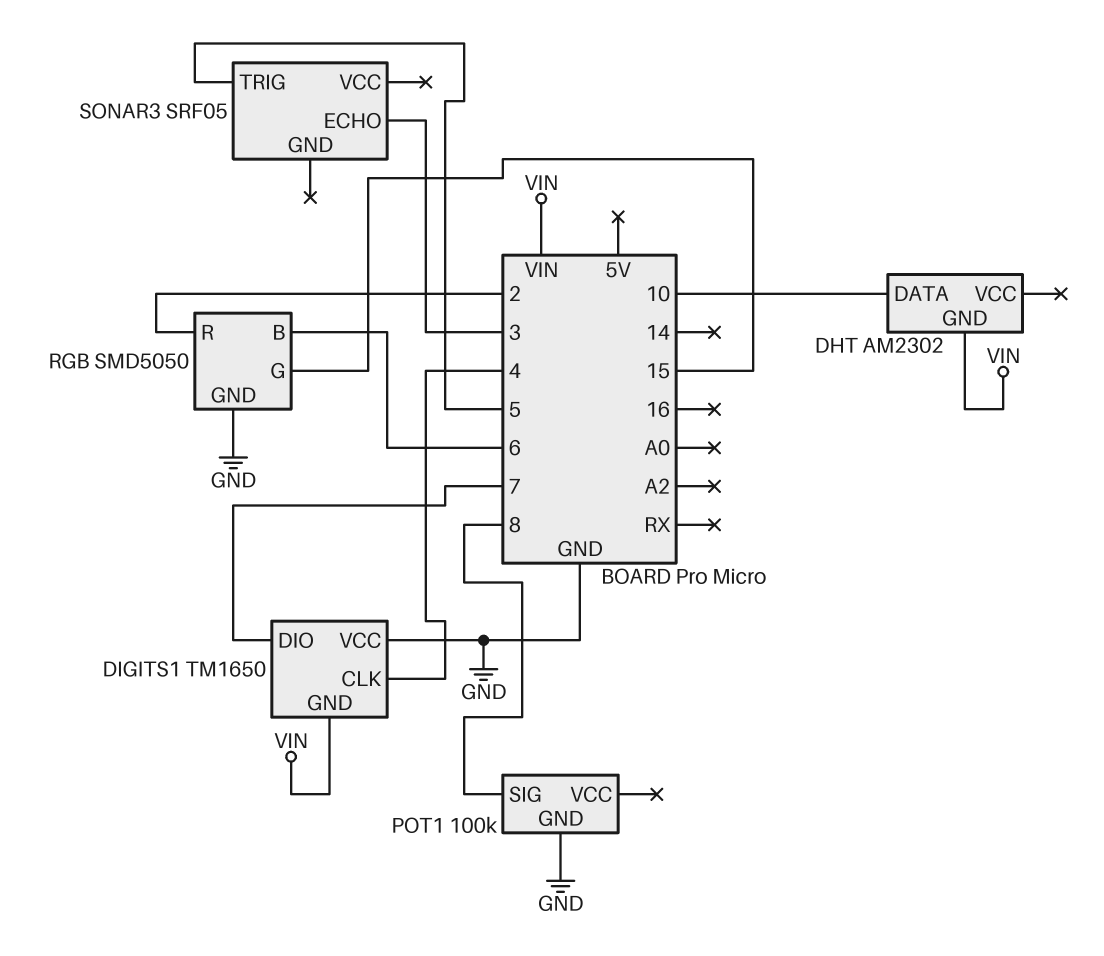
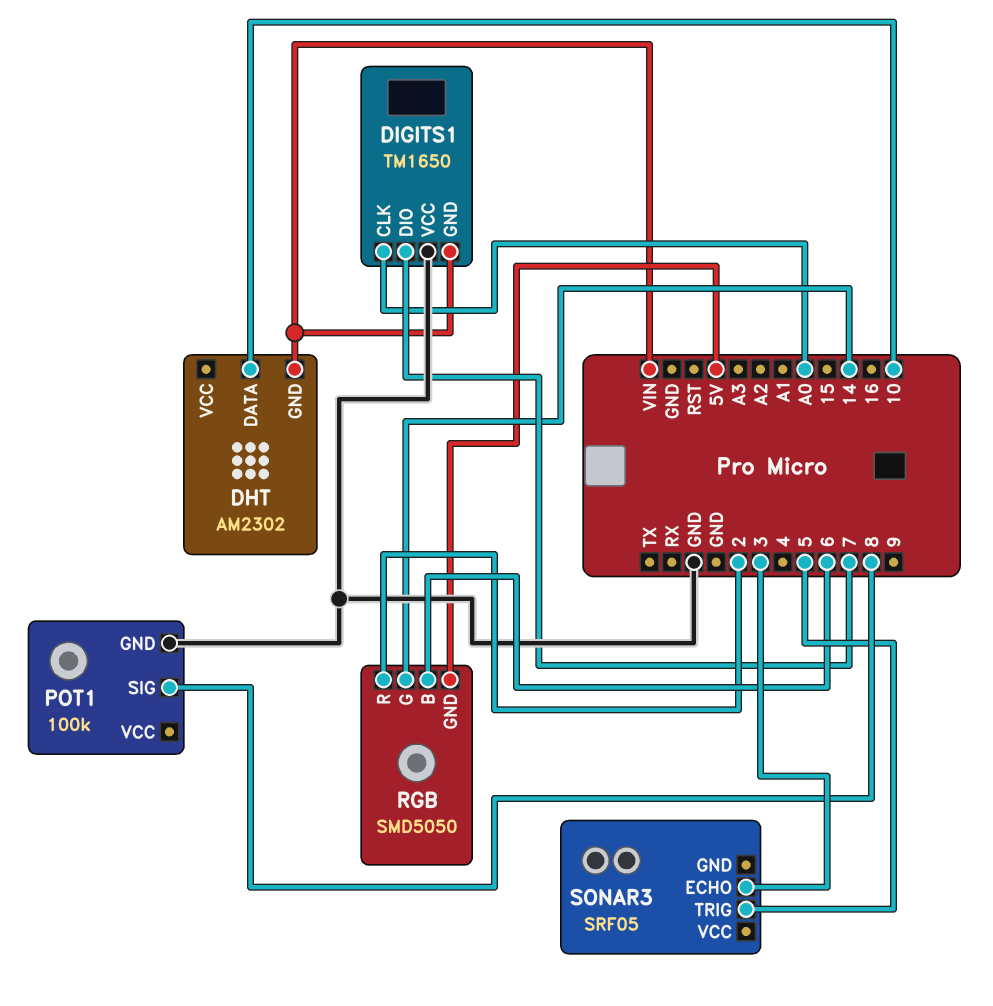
DIGITS1 pin CLK: 4 -> A0
RGB pin G: 15 -> 14
RGB pin GND: GND -> 5V

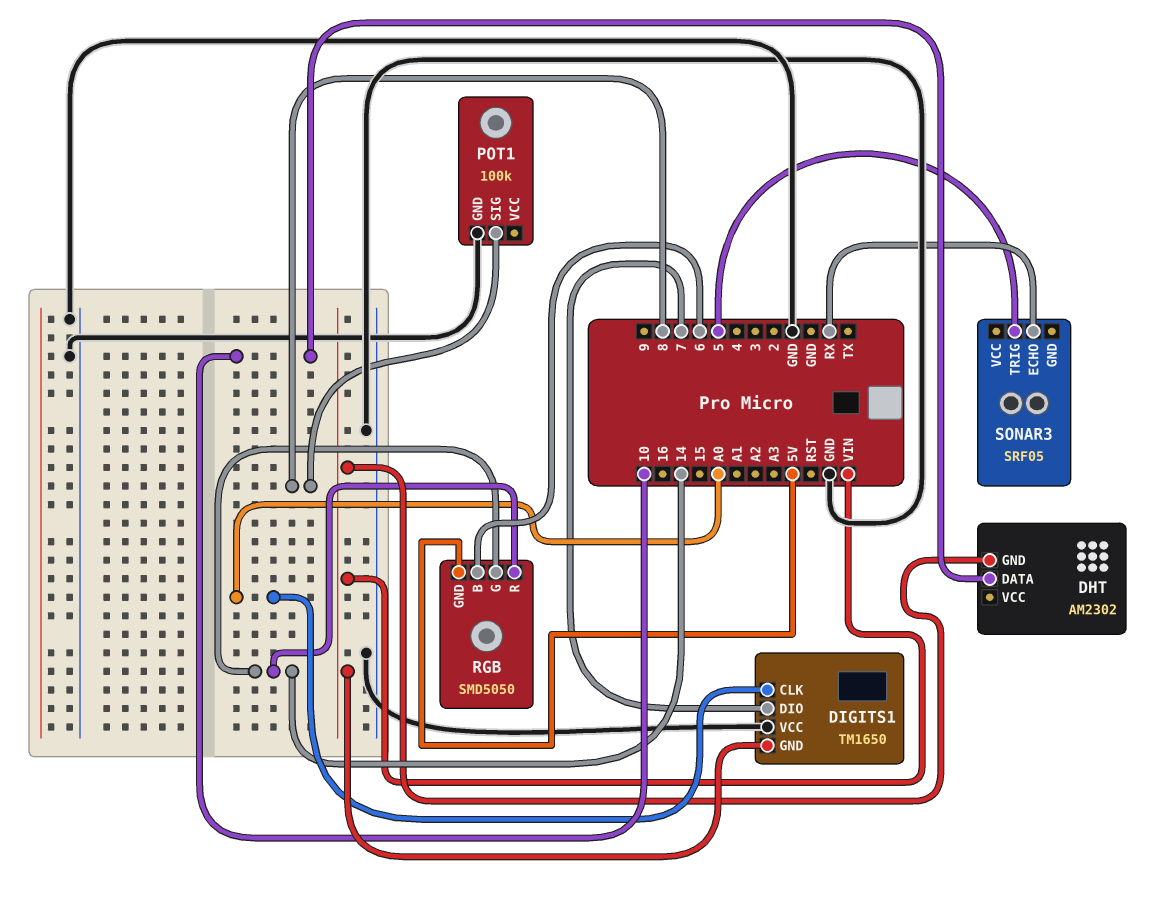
RGB pin R: 2 -> 14
SONAR3 pin ECHO: 3 -> RX

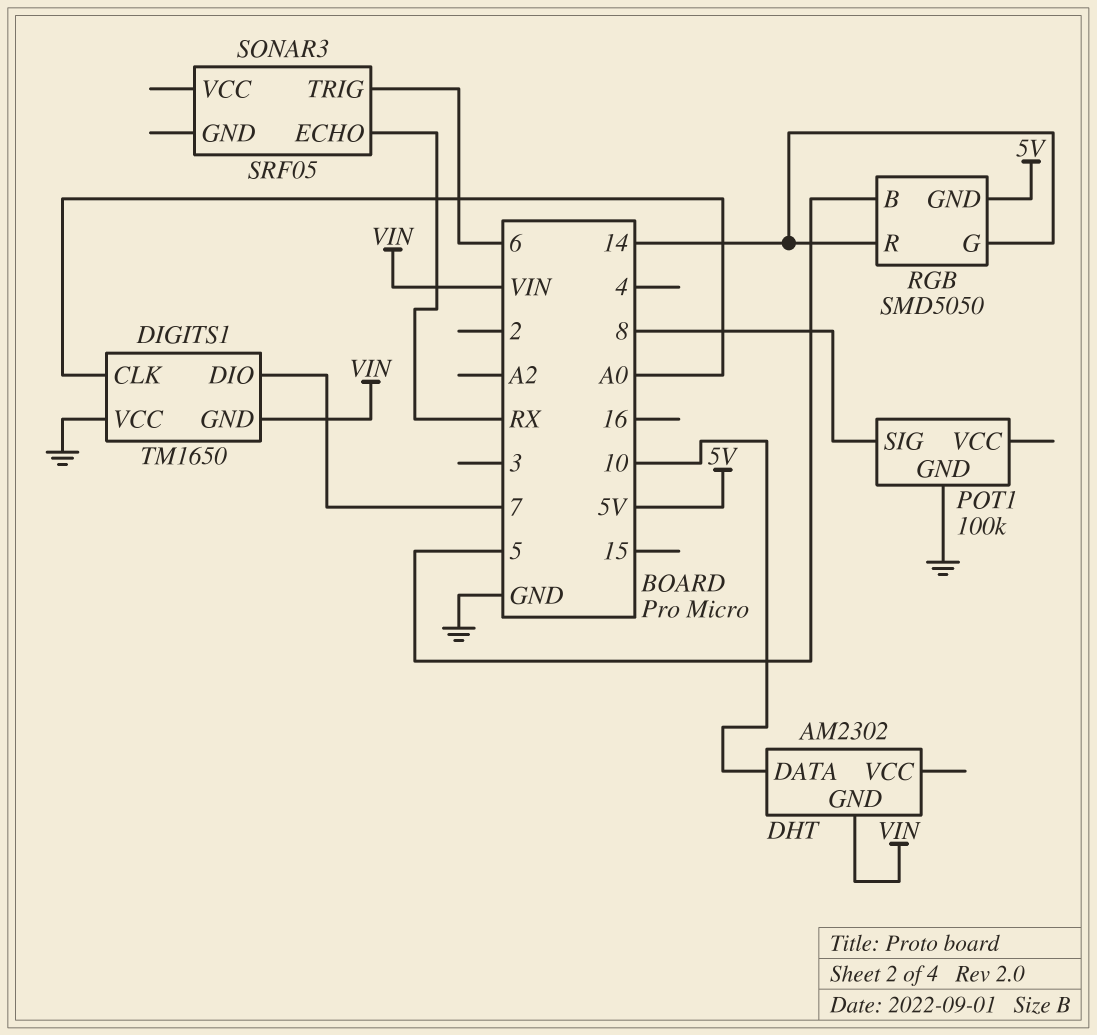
RGB pin B: 6 -> 5
SONAR3 pin TRIG: 5 -> 6

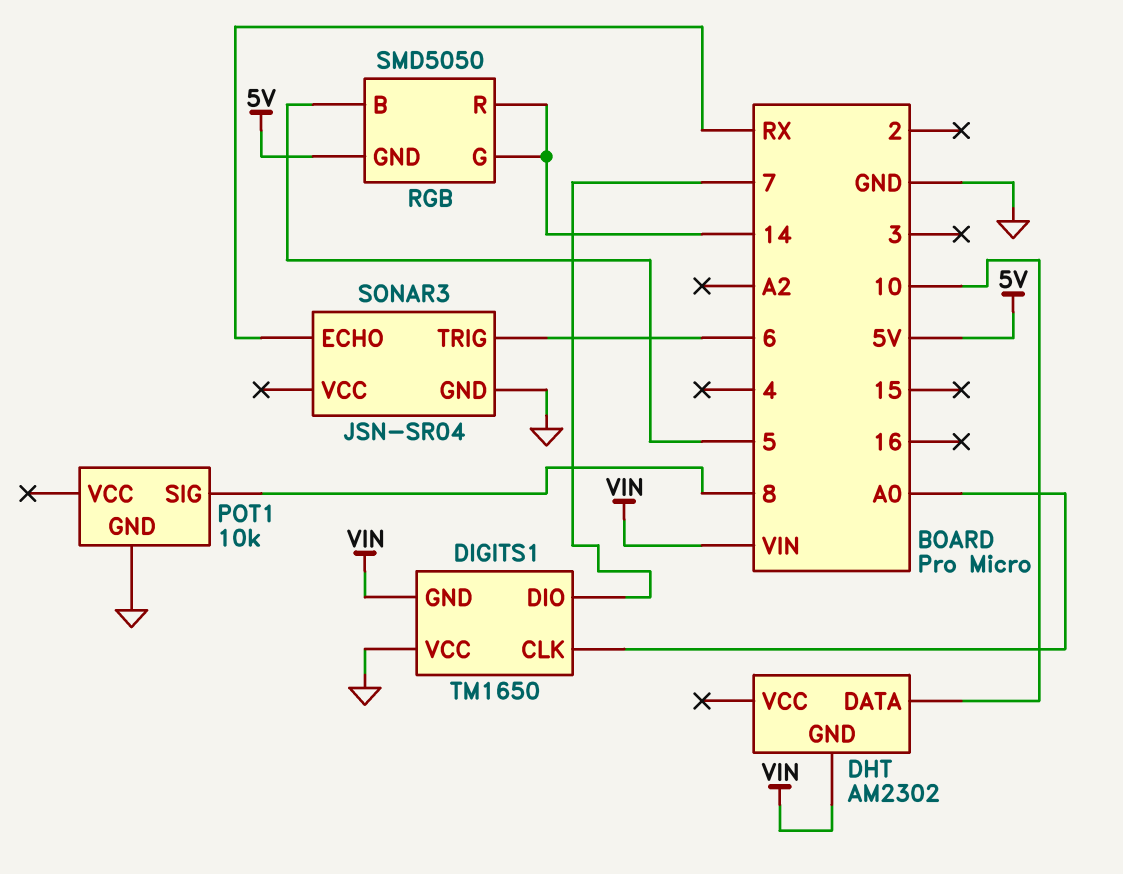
POT1: 100k -> 10k
SONAR3: SRF05 -> JSN-SR04
SONAR3 pin GND: none -> GND

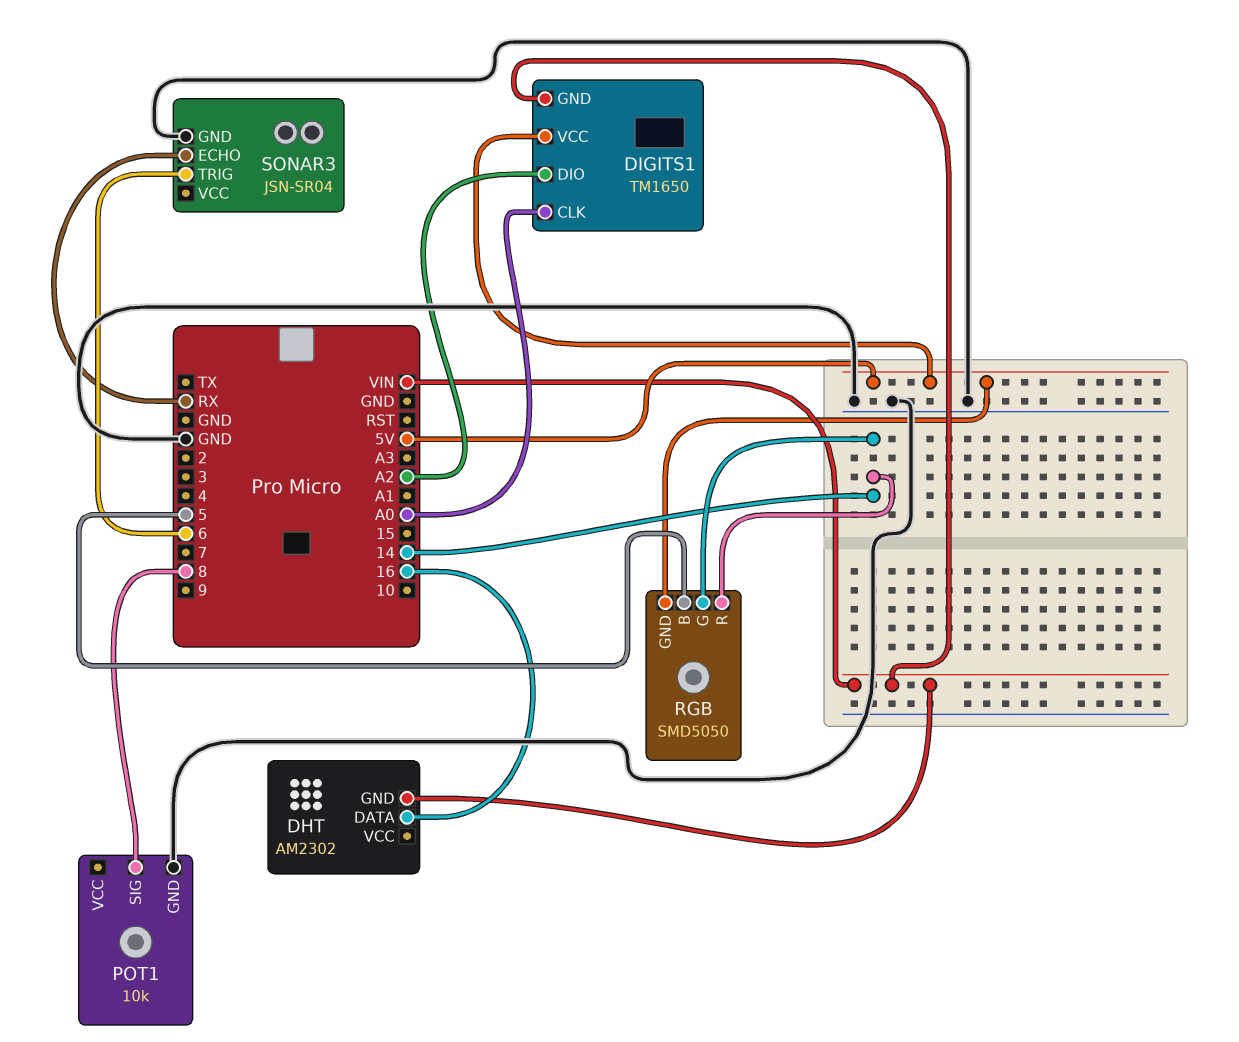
DHT pin DATA: 10 -> 16
DIGITS1 pin DIO: 7 -> A2
DIGITS1 pin VCC: GND -> 5V

